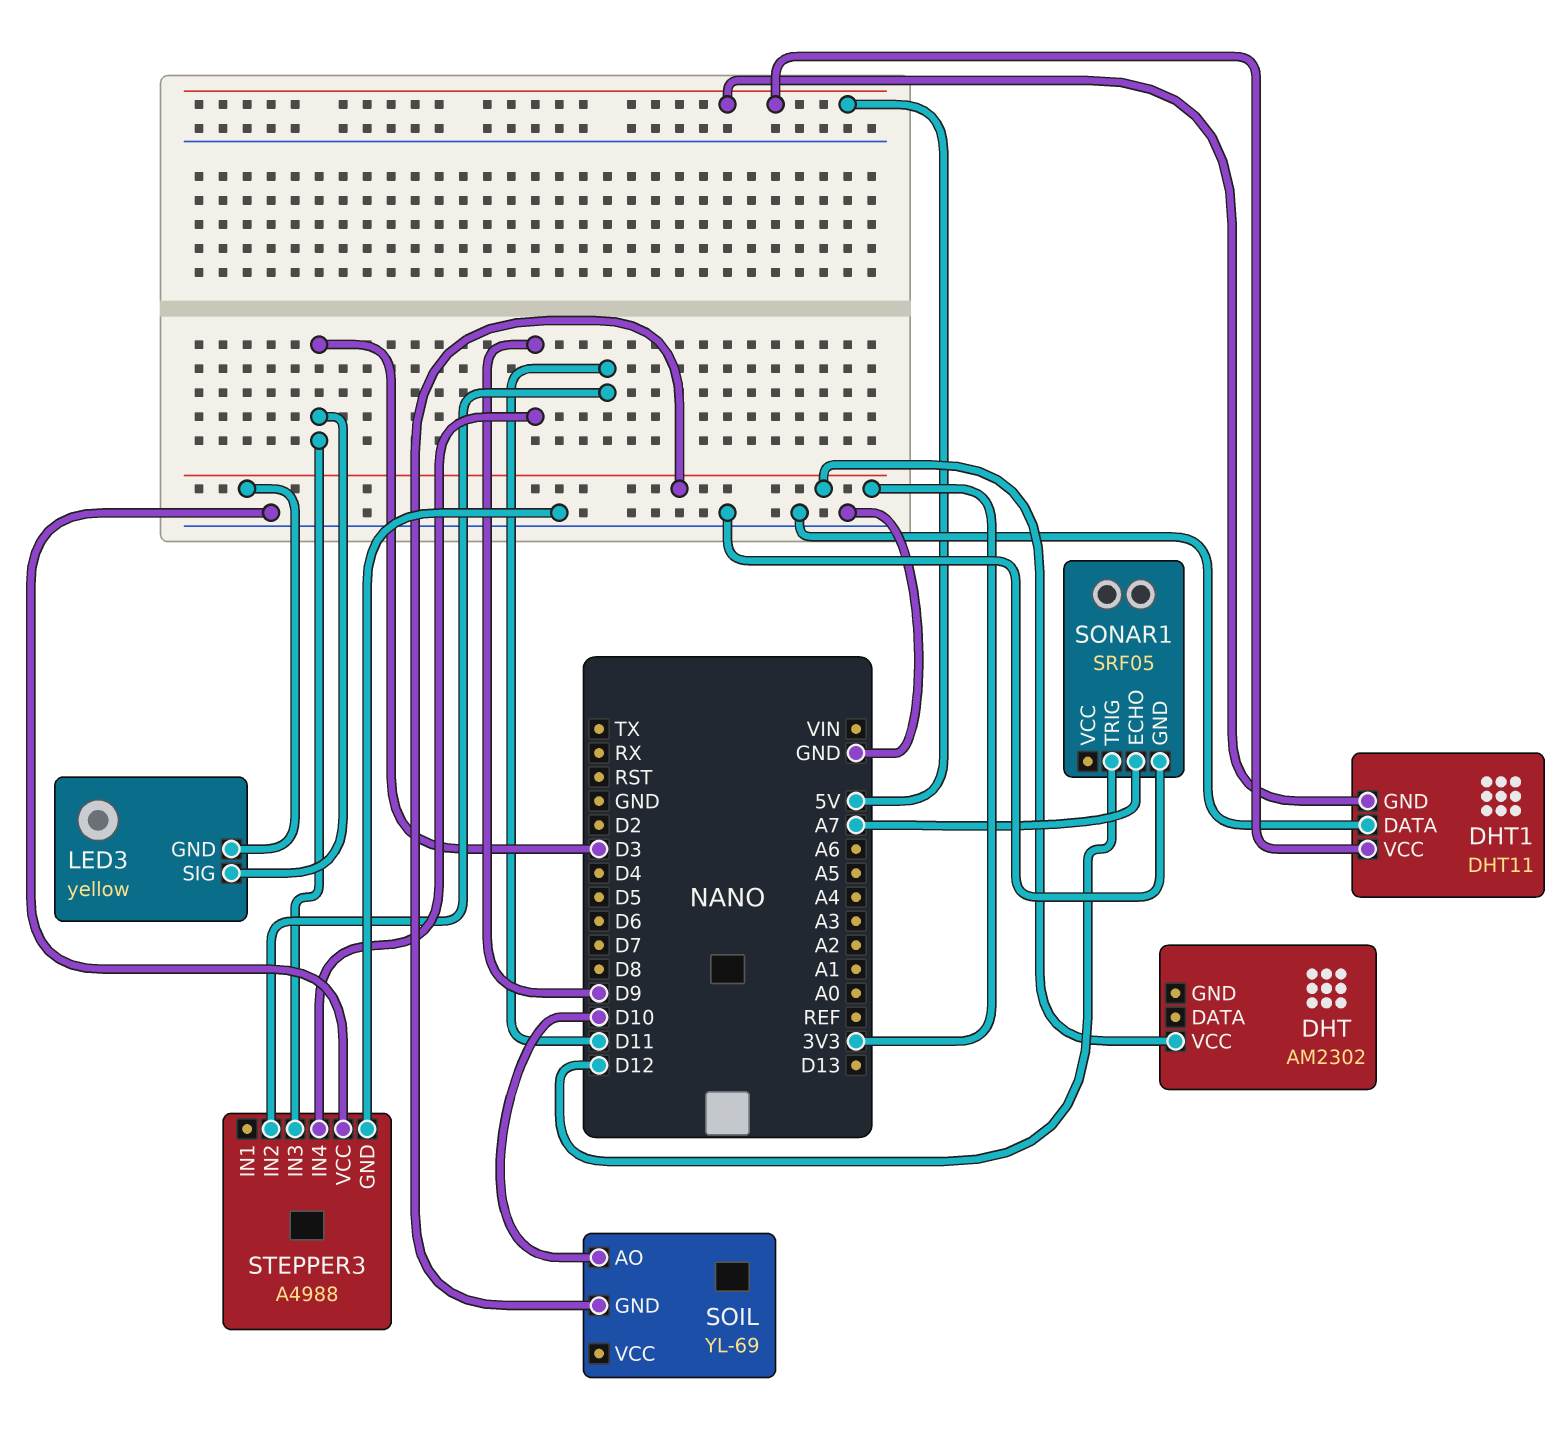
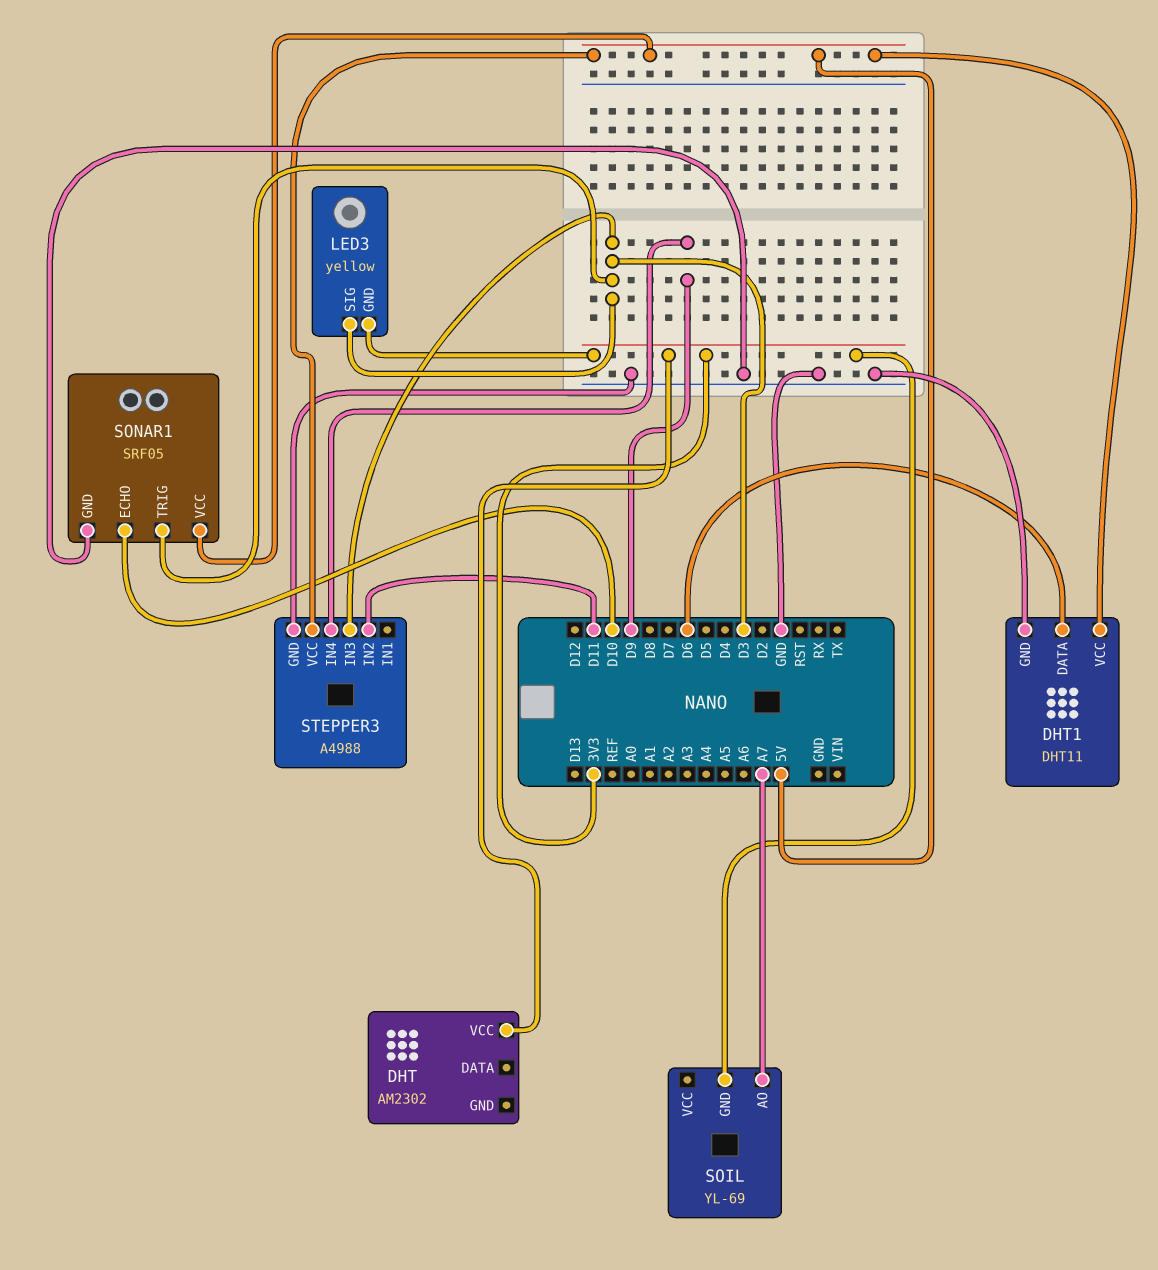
DHT1 pin DATA: GND -> D6
DHT1 pin GND: 5V -> GND
SOIL pin AO: D10 -> A7
SONAR1 pin ECHO: A7 -> D10
SONAR1 pin TRIG: D12 -> D3
SONAR1 pin VCC: none -> 5V
STEPPER3 pin VCC: GND -> 5V

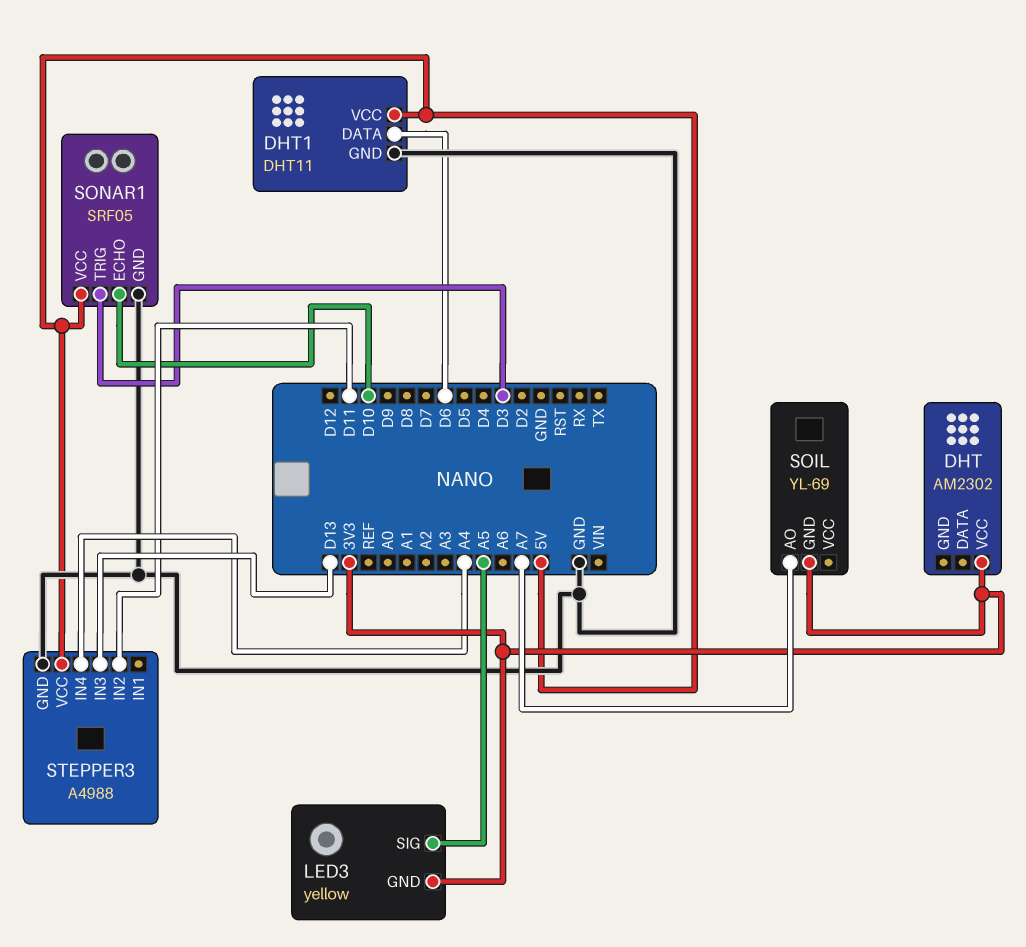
LED3 pin SIG: D3 -> A5
STEPPER3 pin IN3: D3 -> D13
STEPPER3 pin IN4: D9 -> A4

